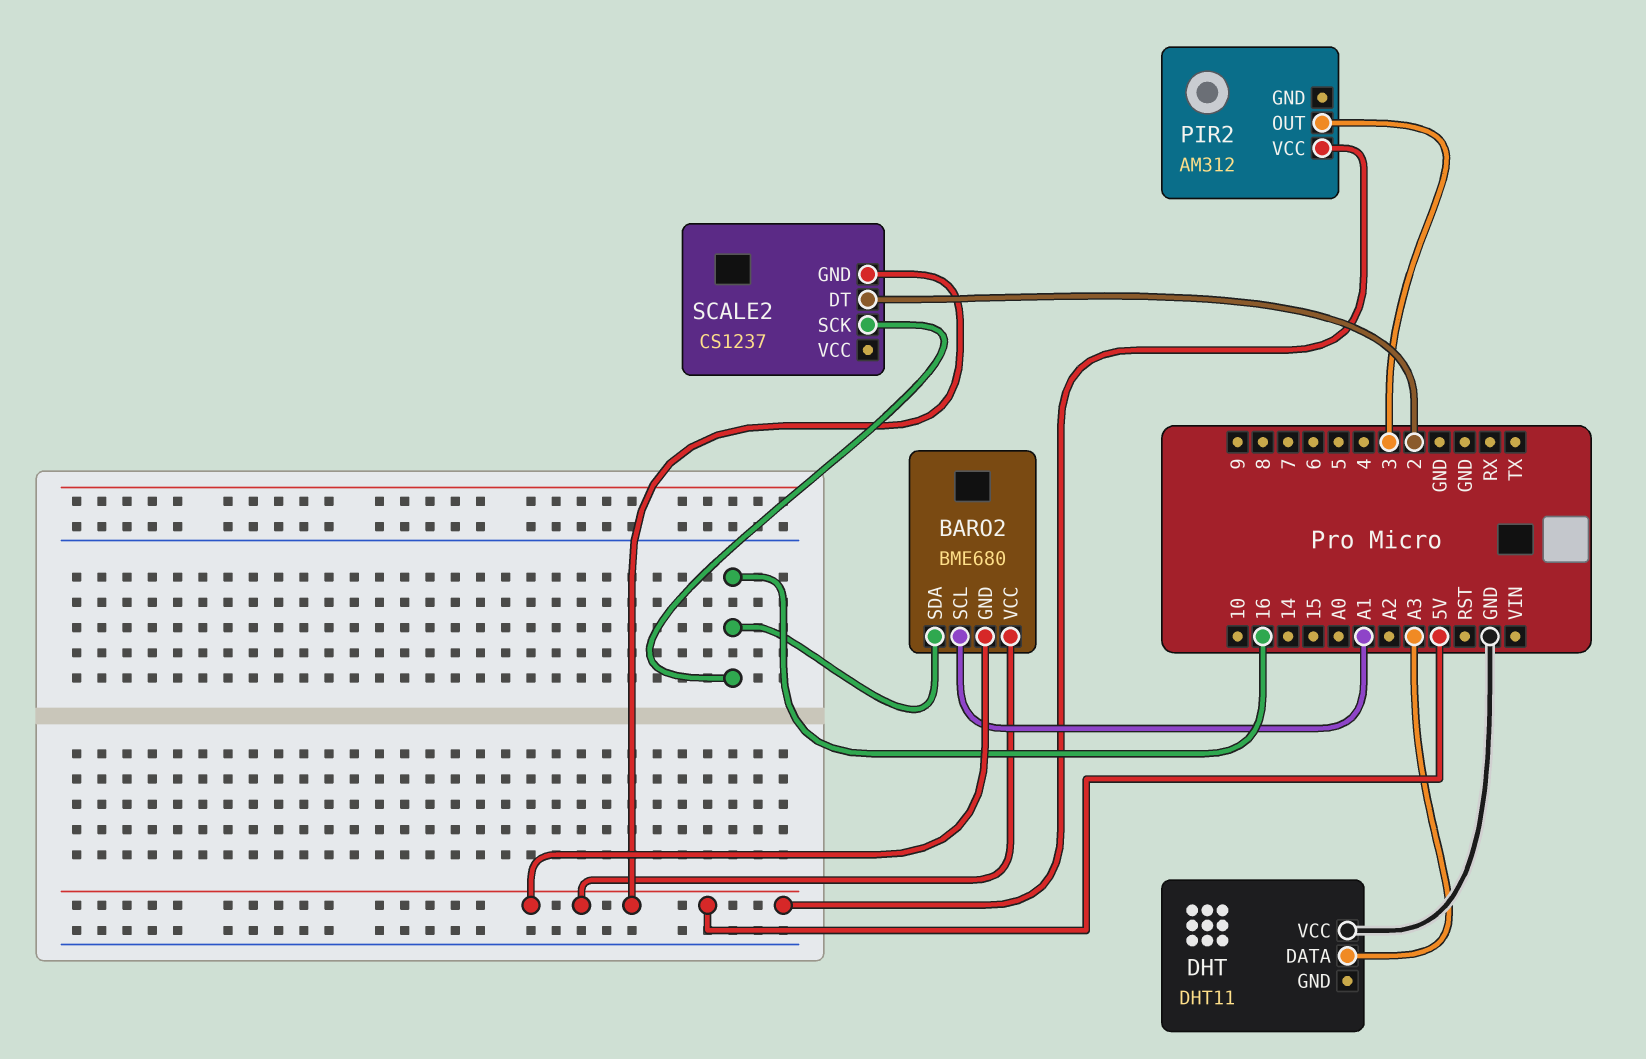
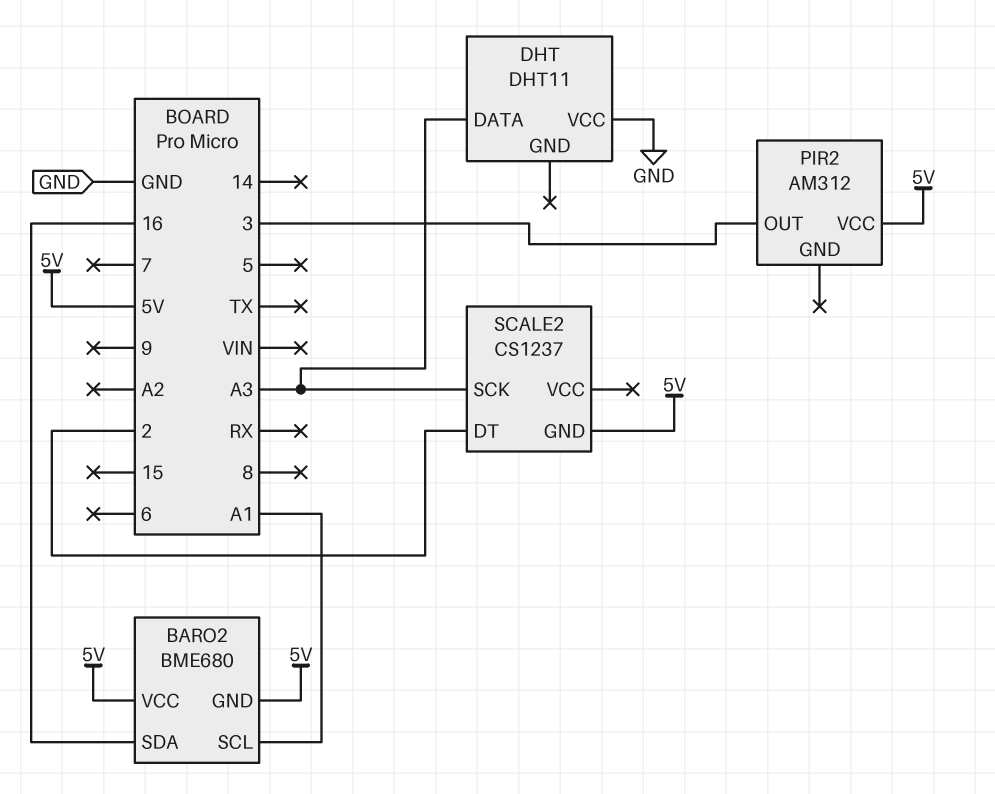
SCALE2 pin SCK: 16 -> A3

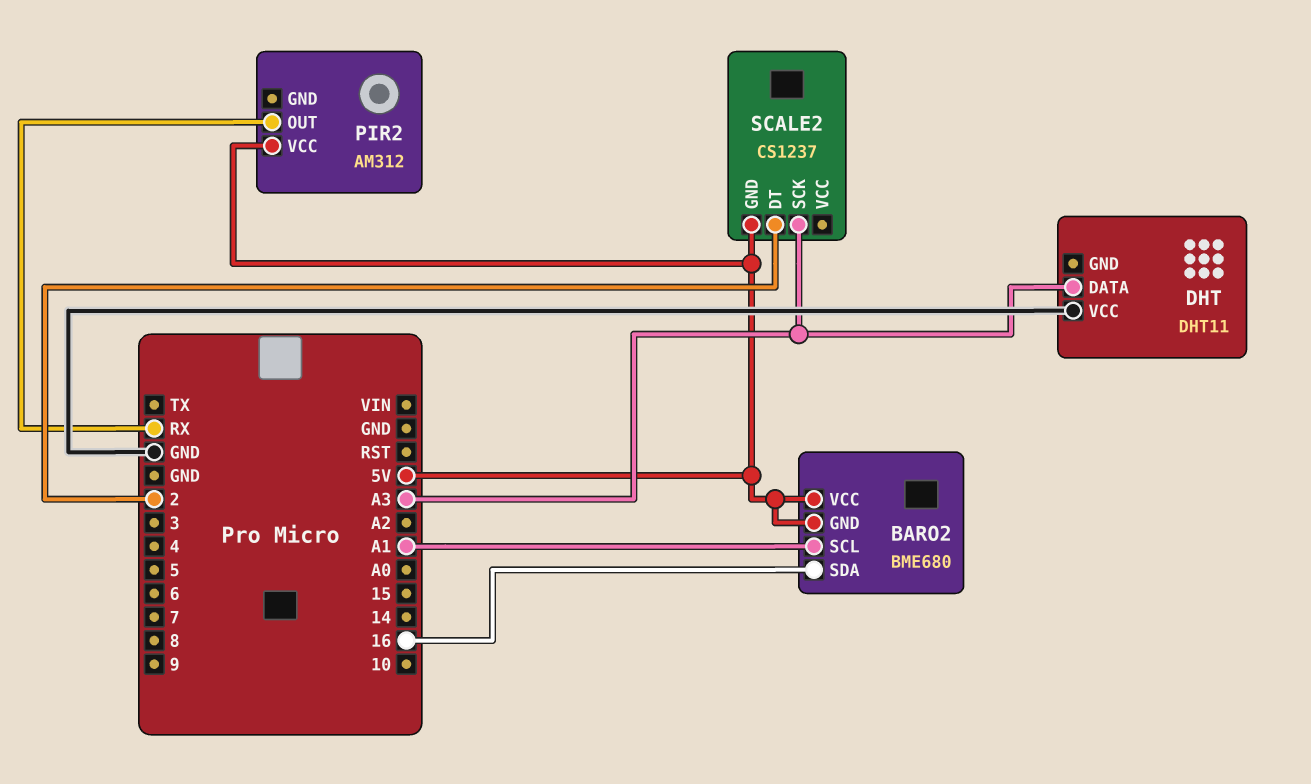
PIR2 pin OUT: 3 -> RX

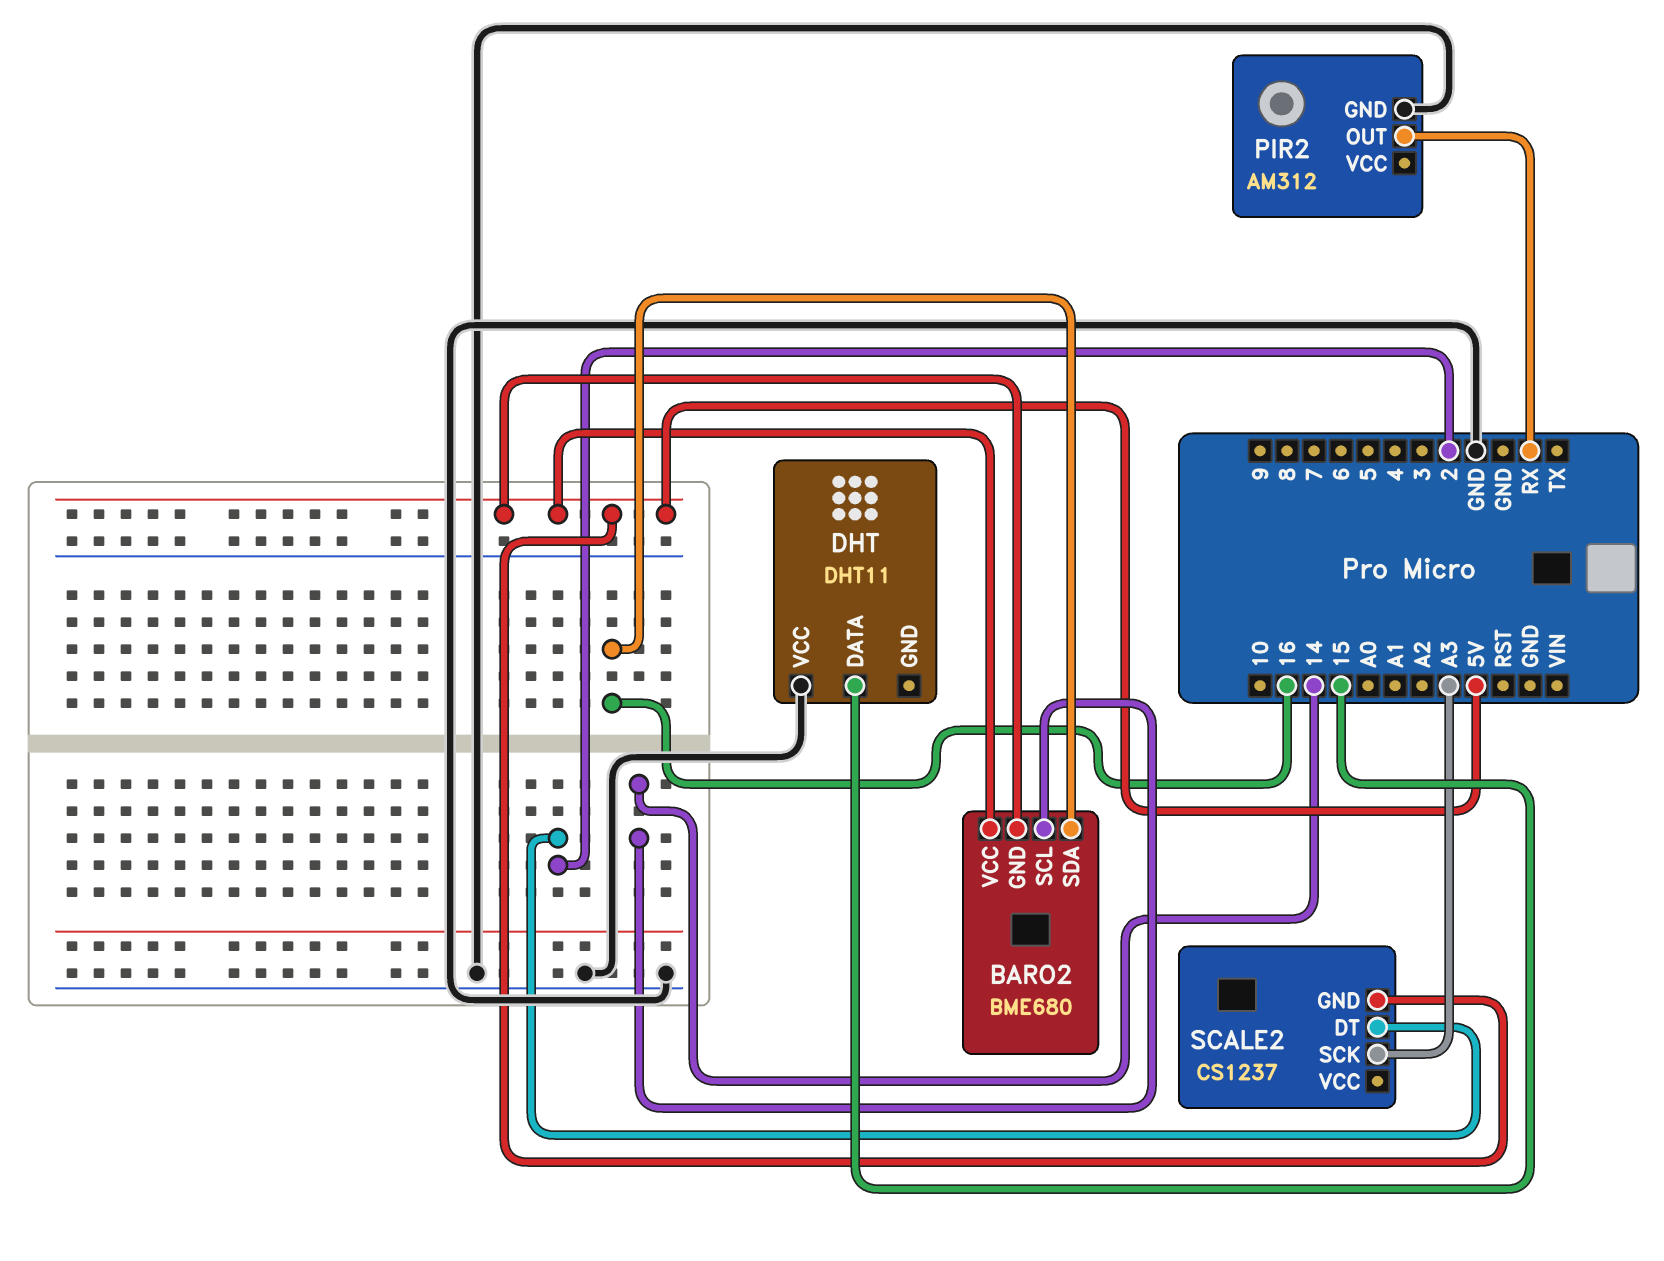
BARO2 pin SCL: A1 -> 14
DHT pin DATA: A3 -> 15
PIR2 pin GND: none -> GND
PIR2 pin VCC: 5V -> none

